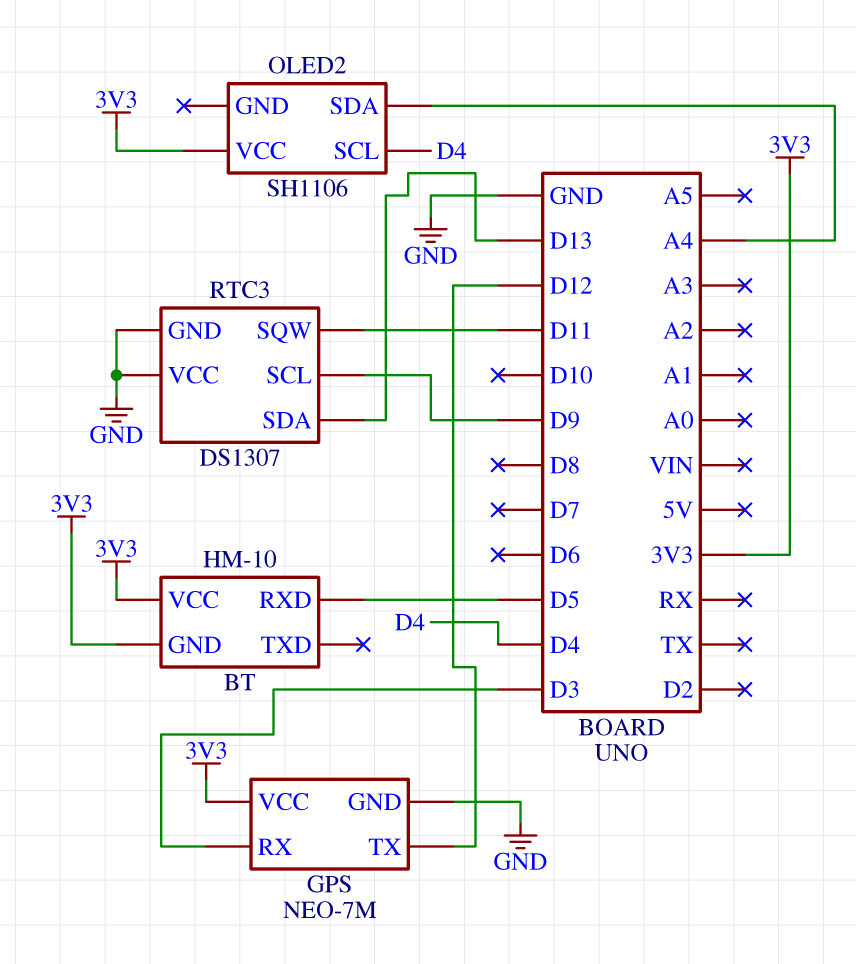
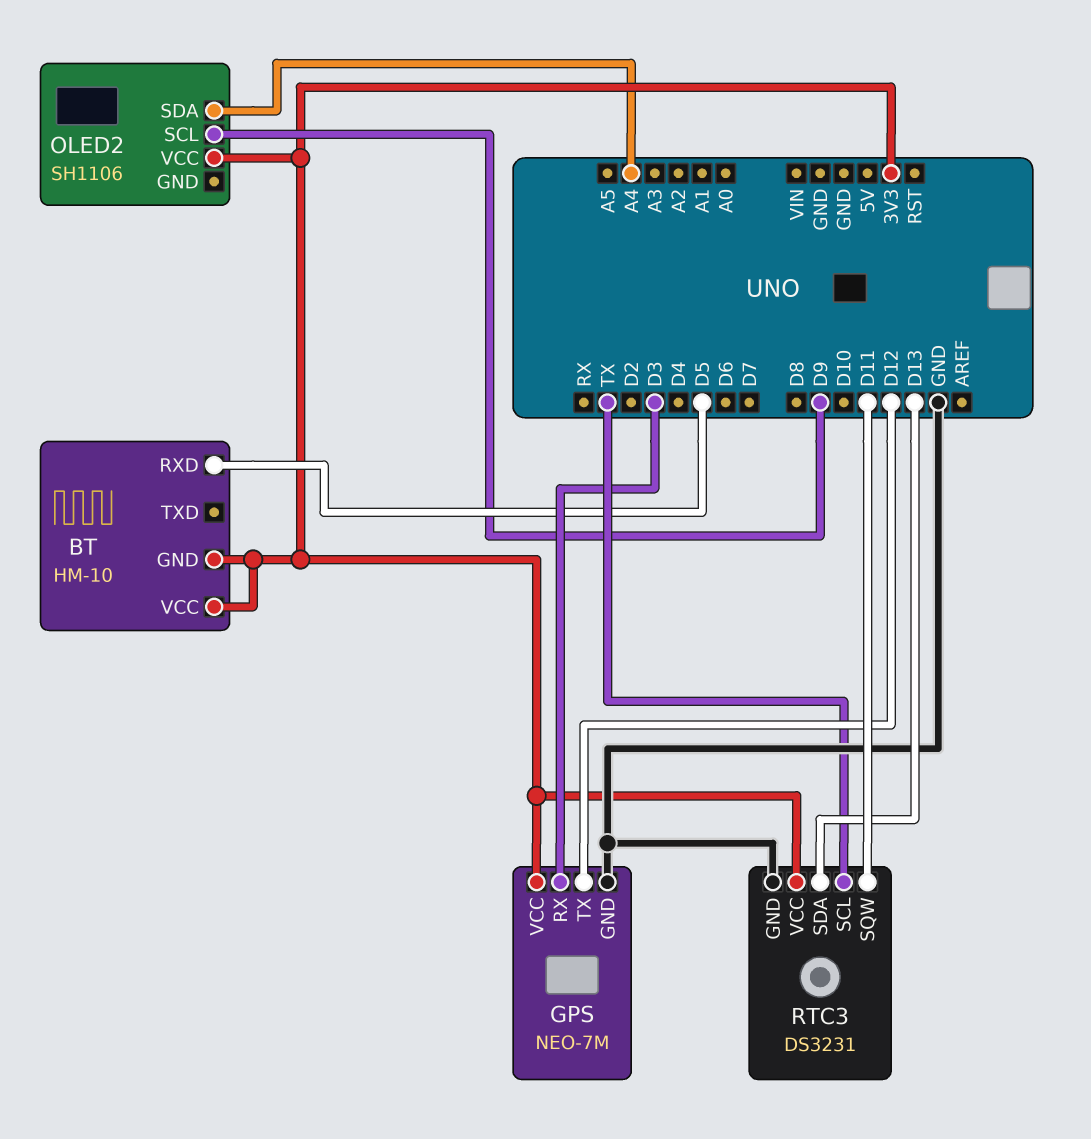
OLED2 pin SCL: D4 -> D9
RTC3: DS1307 -> DS3231
RTC3 pin SCL: D9 -> TX
RTC3 pin VCC: GND -> 3V3

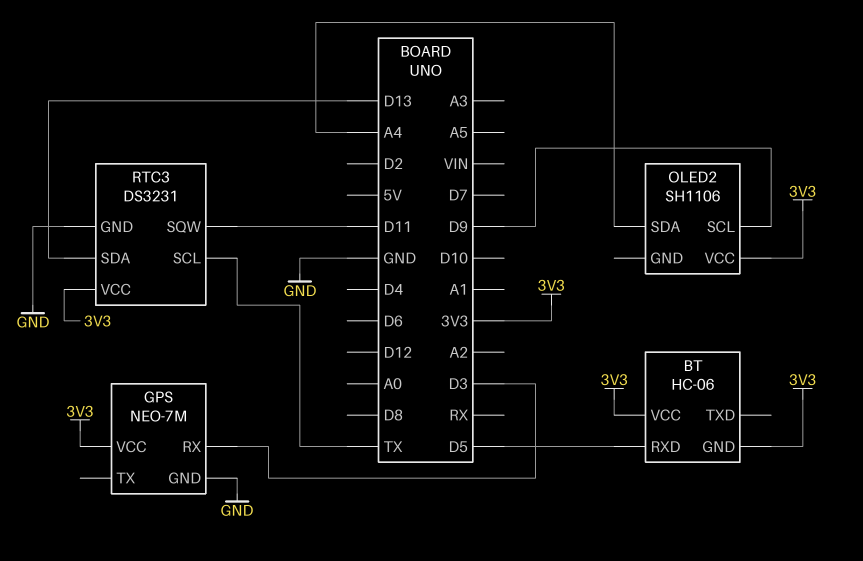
BT: HM-10 -> HC-06
GPS pin TX: D12 -> none

